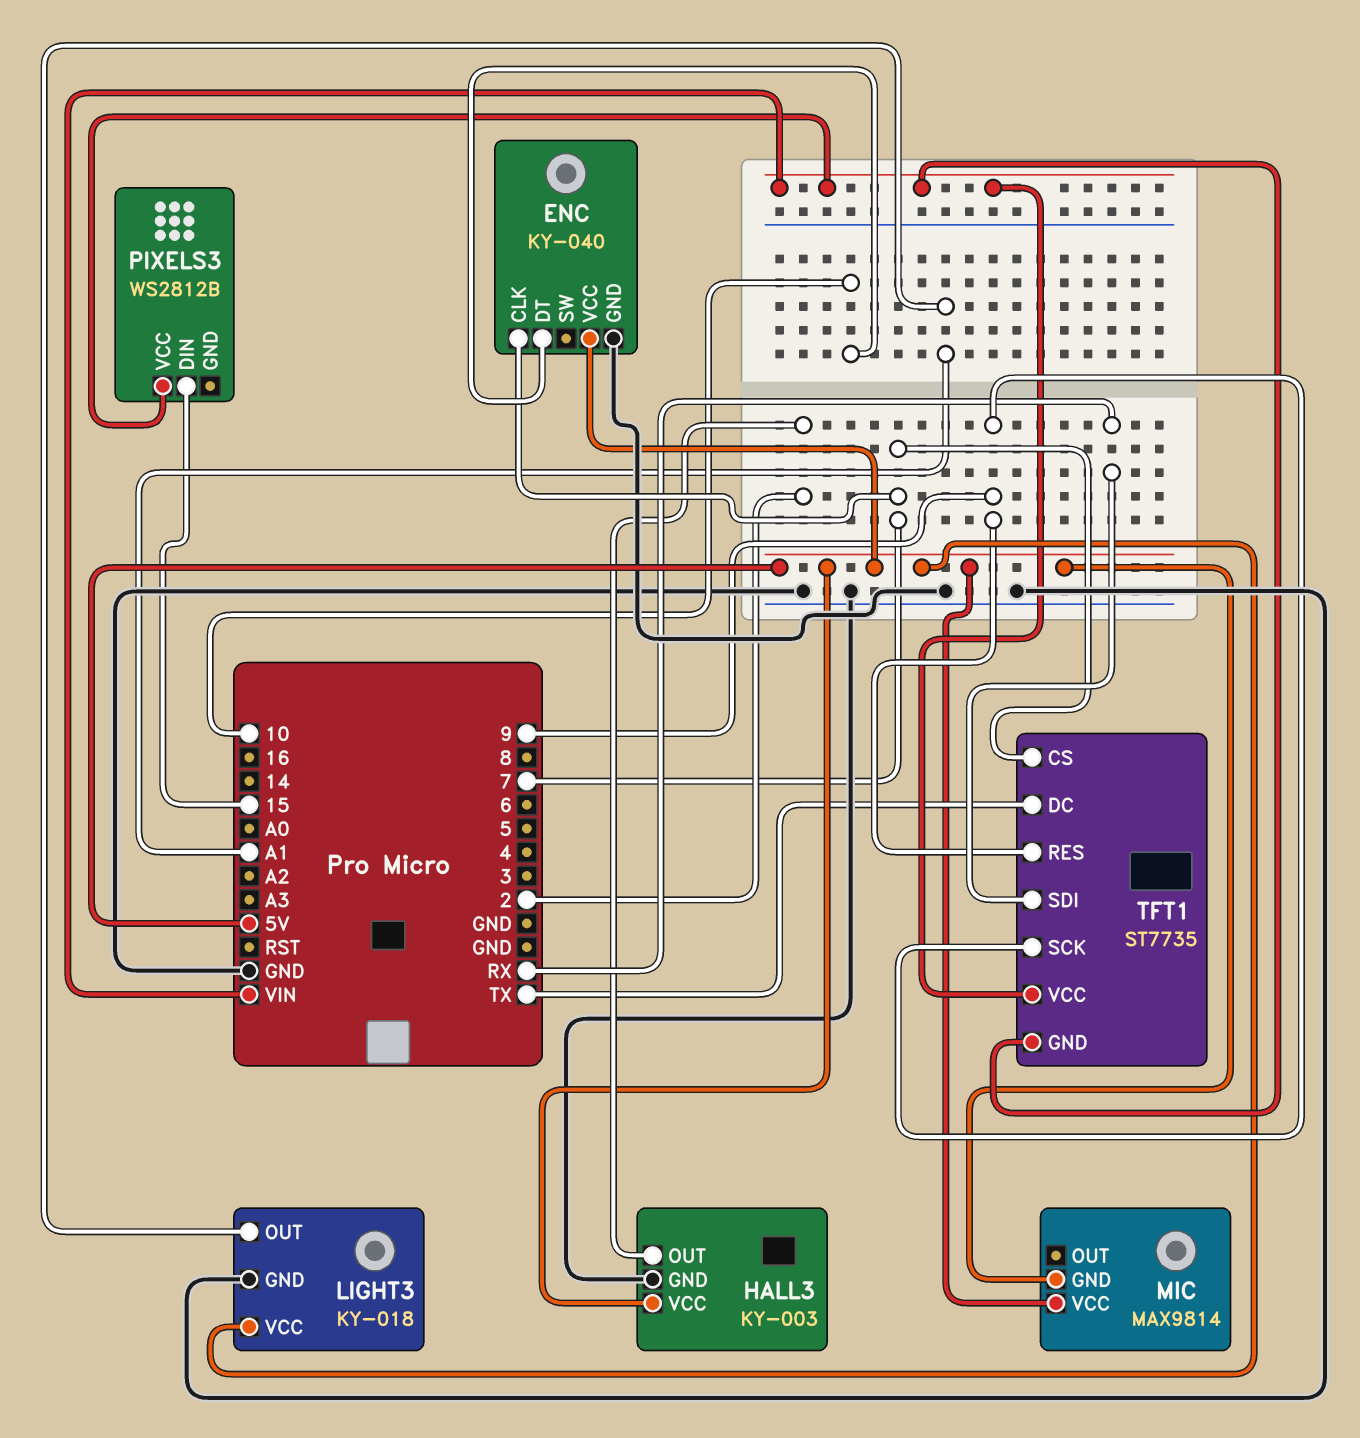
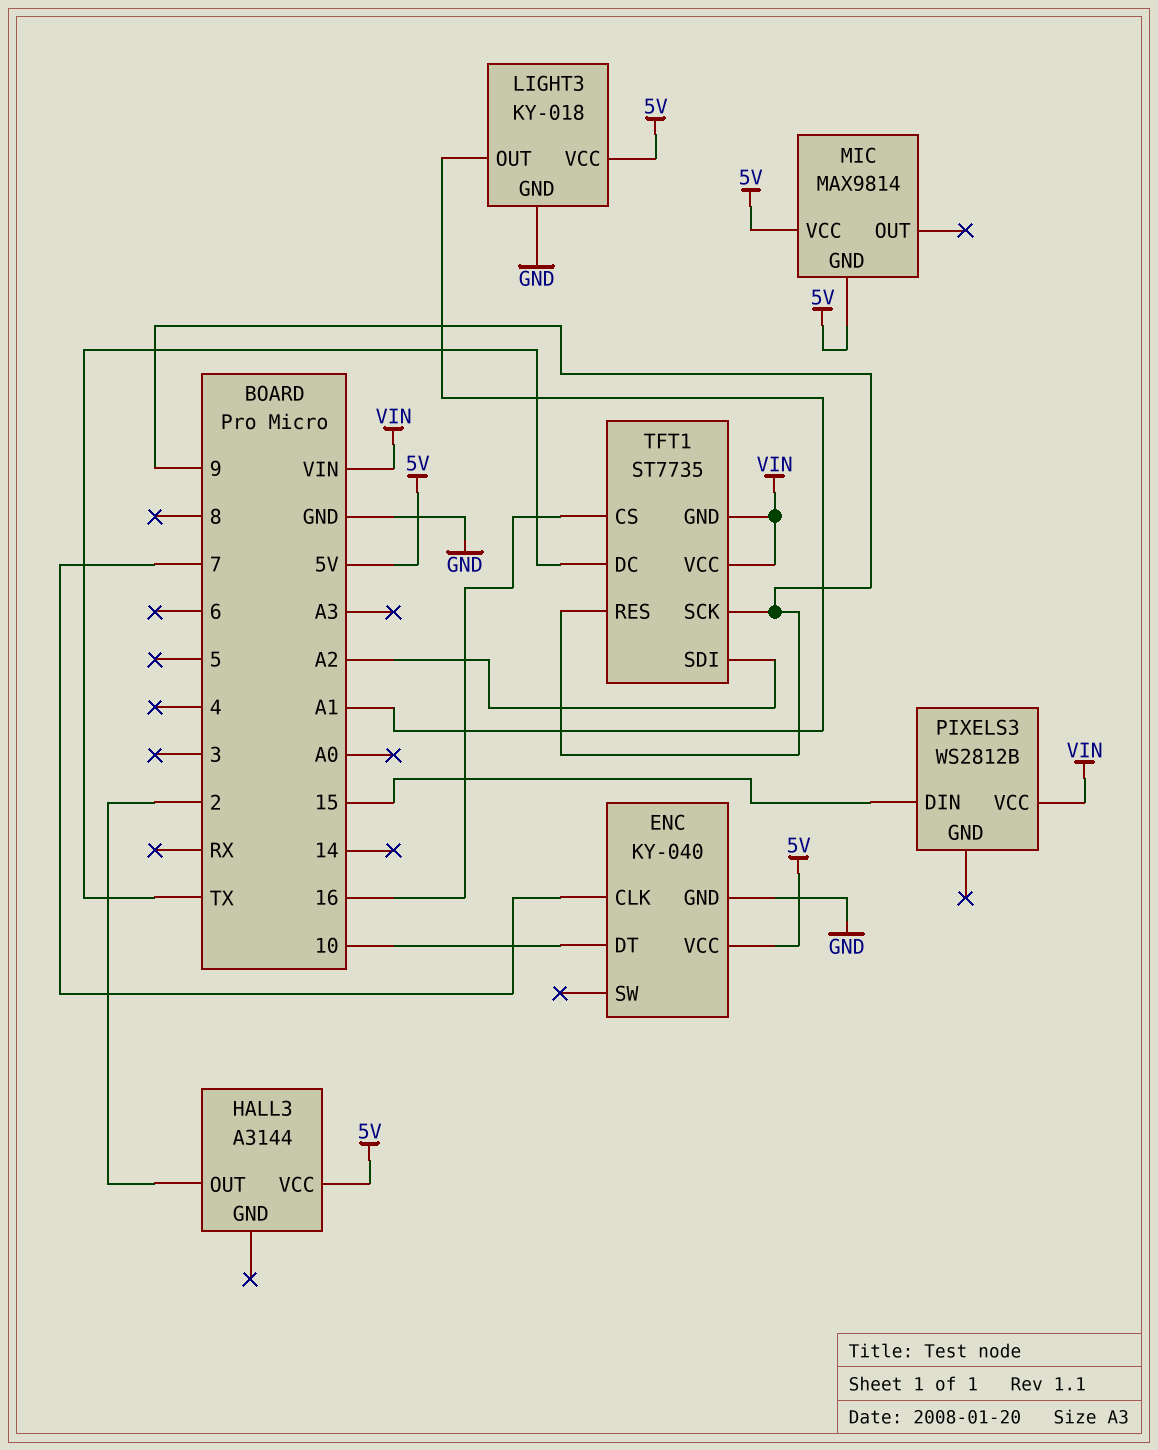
HALL3: KY-003 -> A3144
HALL3 pin GND: GND -> none
TFT1 pin CS: 7 -> 16
TFT1 pin SDI: RX -> A2

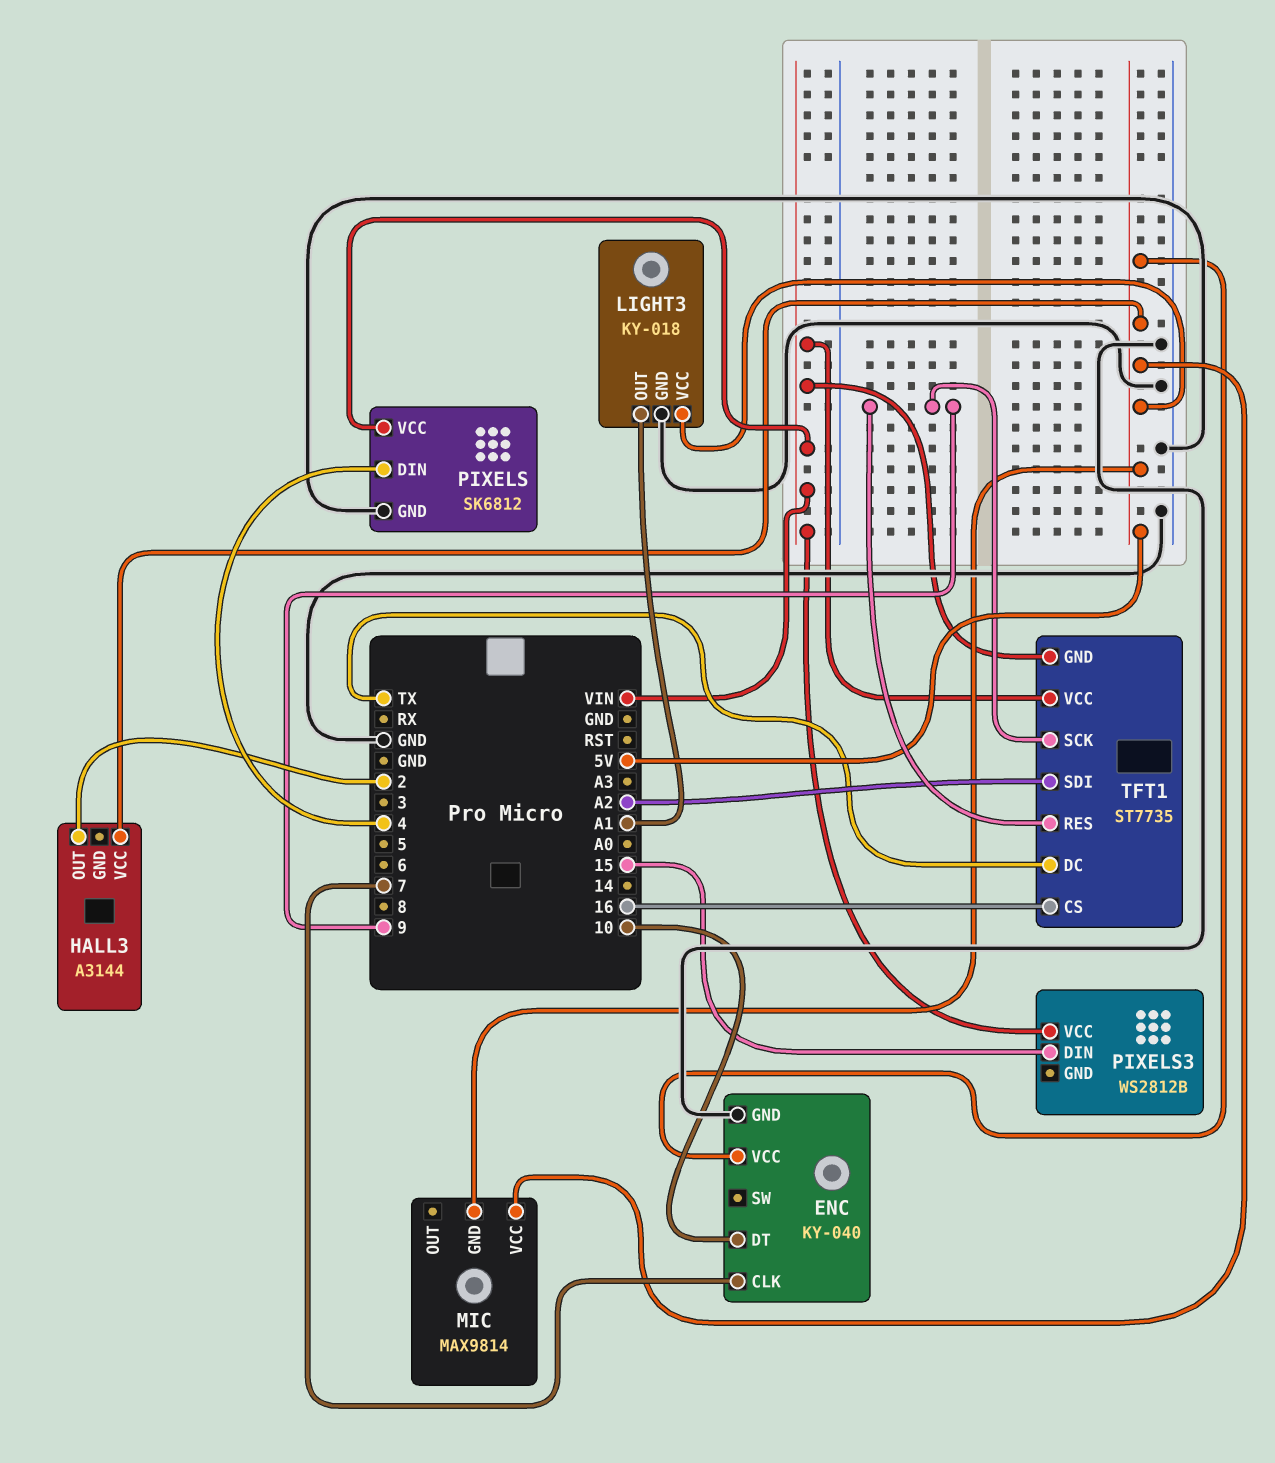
PIXELS: none -> SK6812
PIXELS pin DIN: none -> 4
PIXELS pin GND: none -> GND
PIXELS pin VCC: none -> VIN

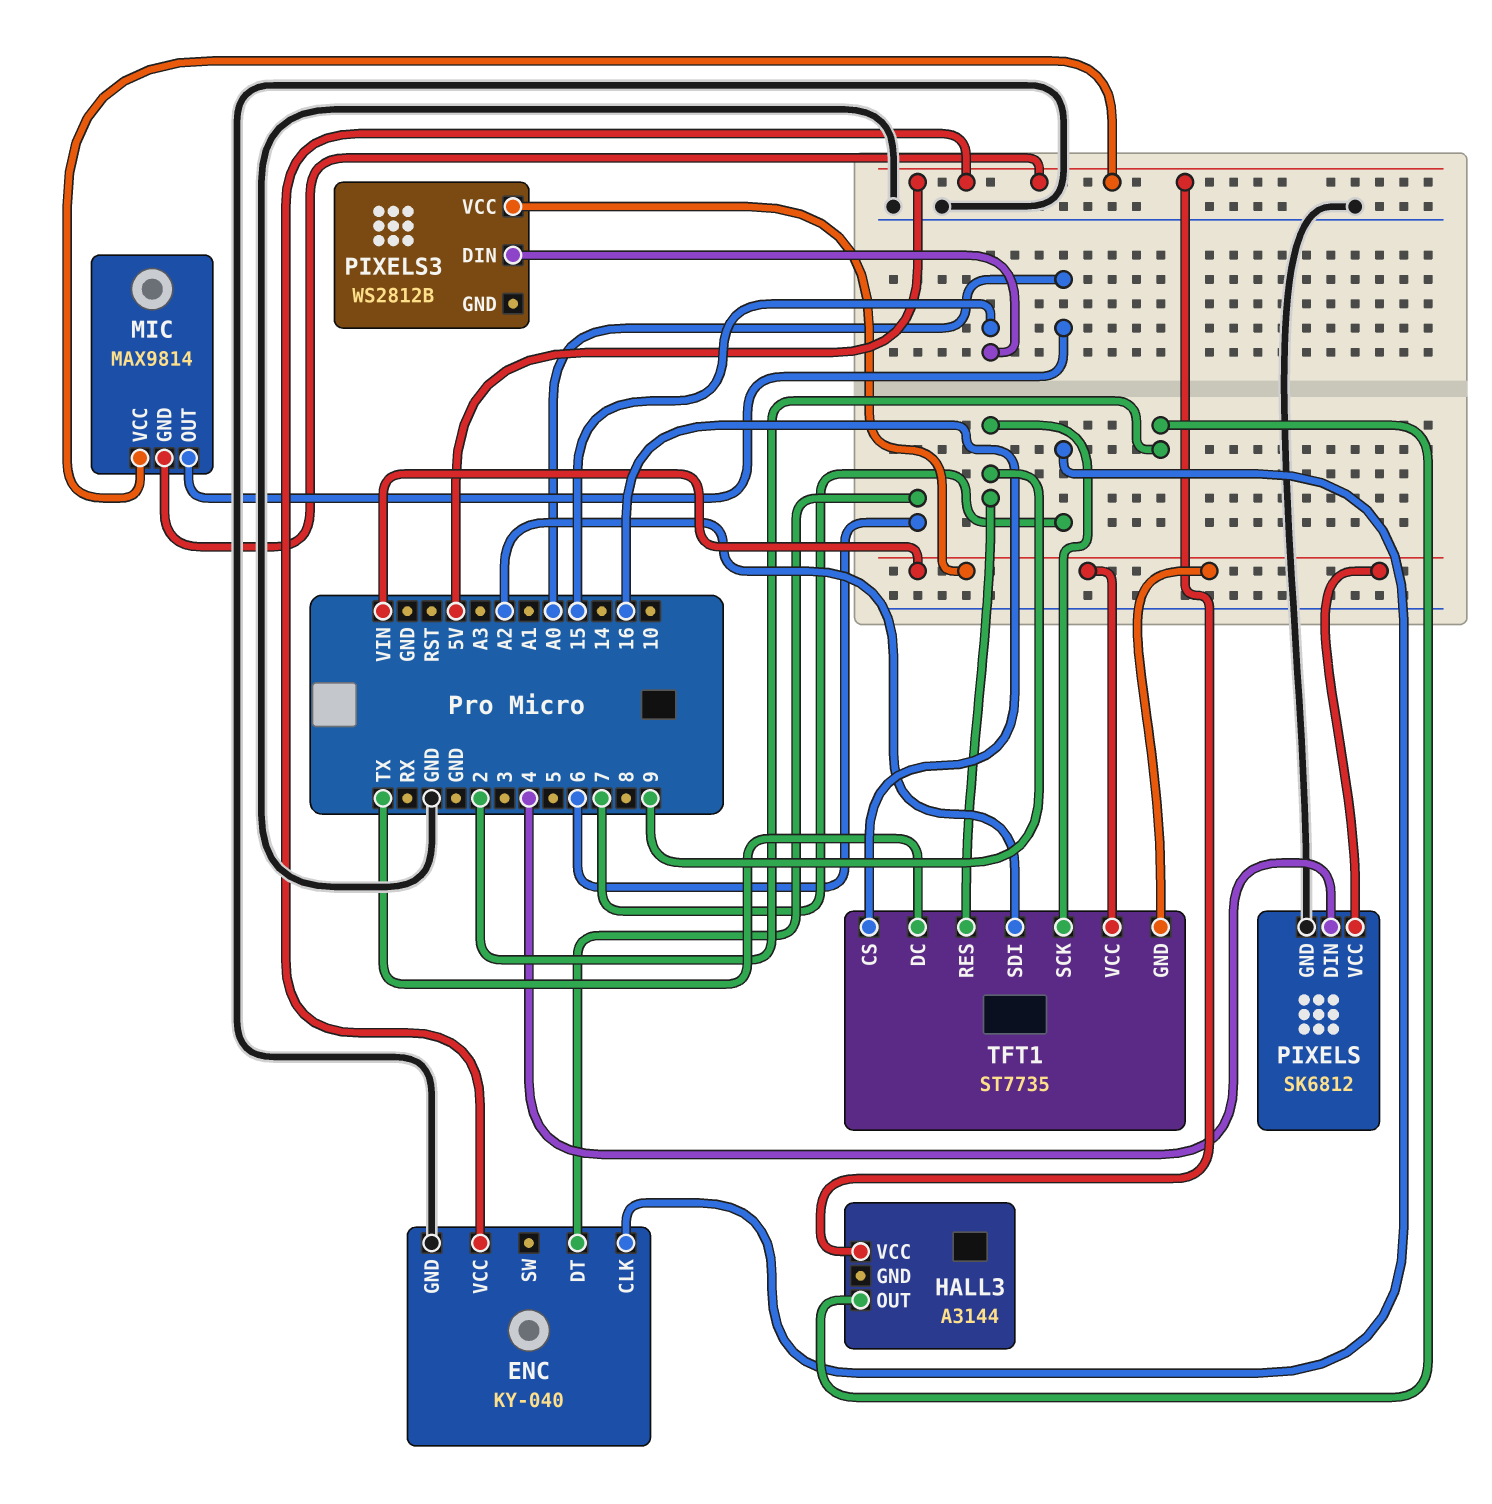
ENC pin DT: 10 -> 6
LIGHT3: KY-018 -> none
LIGHT3 pin GND: GND -> none
LIGHT3 pin OUT: A1 -> none
LIGHT3 pin VCC: 5V -> none
MIC pin OUT: none -> A0

